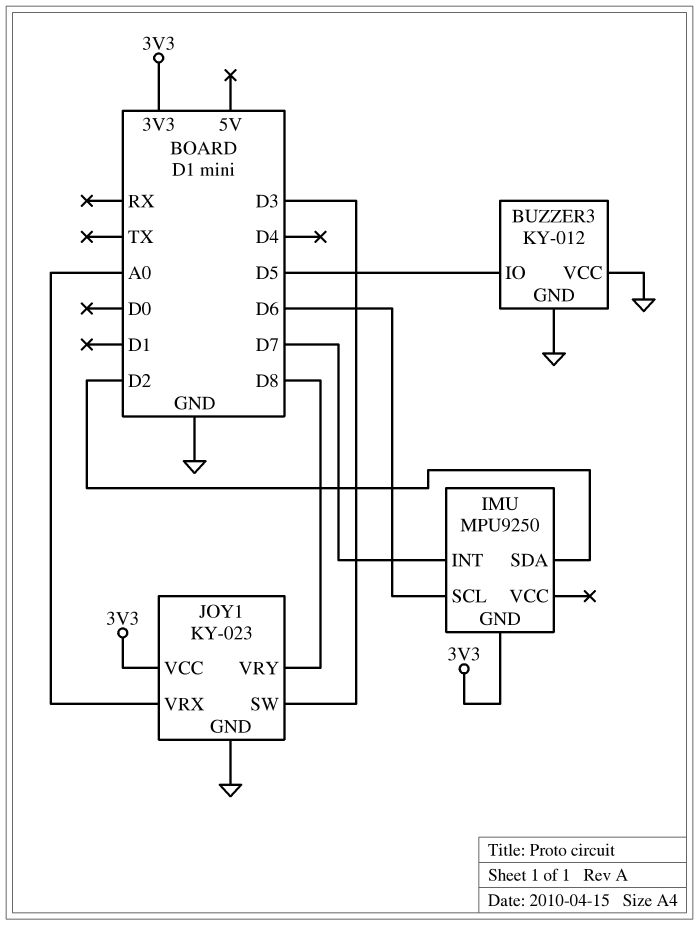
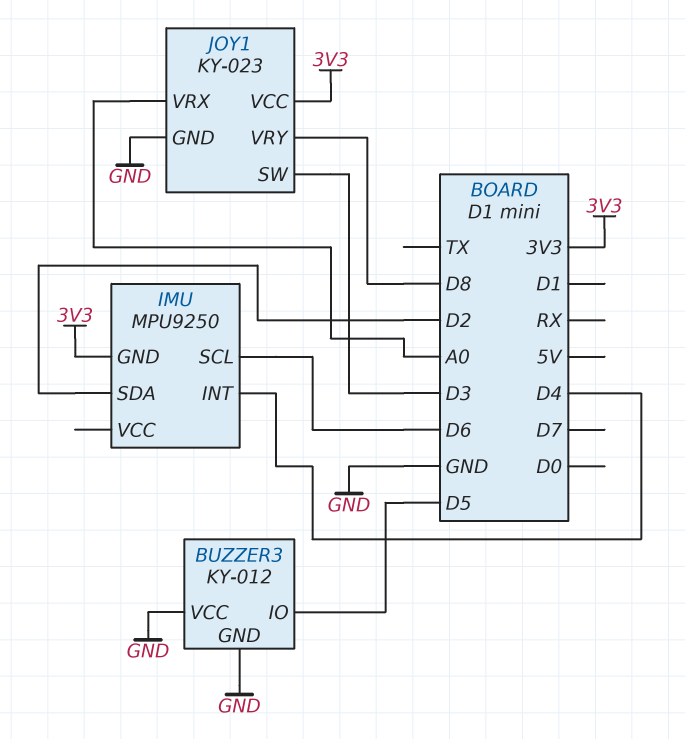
IMU pin INT: D7 -> D4

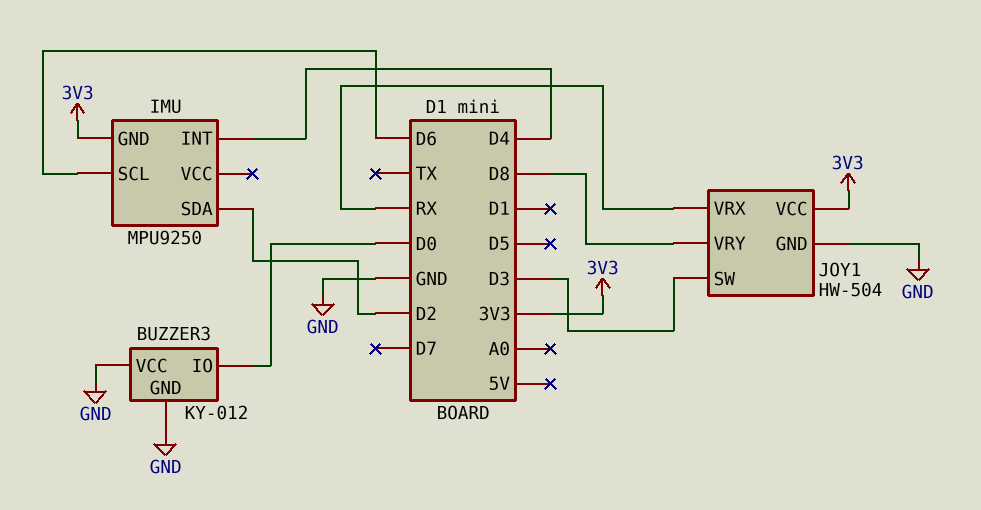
BUZZER3 pin IO: D5 -> D0
JOY1: KY-023 -> HW-504
JOY1 pin VRX: A0 -> RX

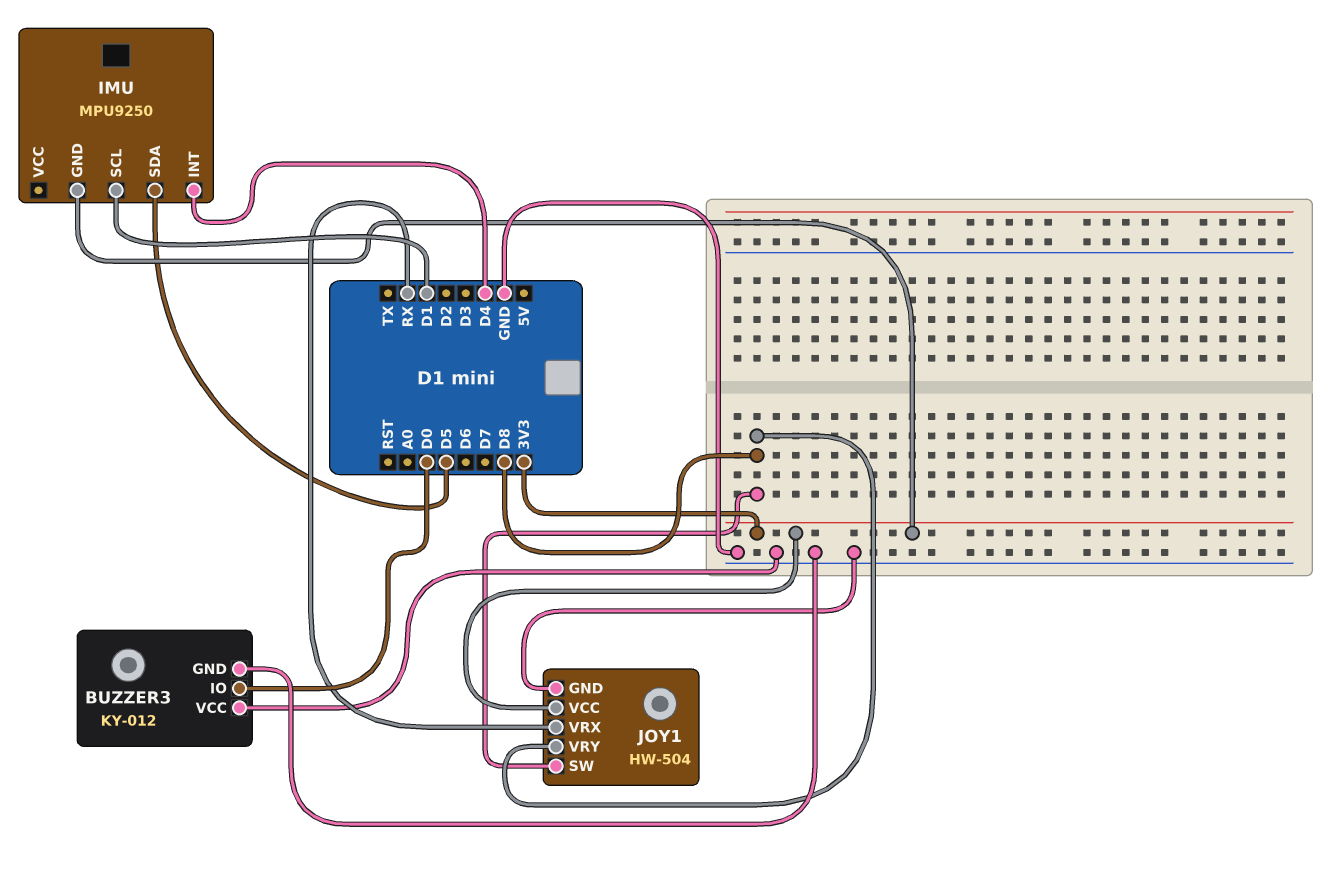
IMU pin SCL: D6 -> D1
IMU pin SDA: D2 -> D5
JOY1 pin SW: D3 -> D8

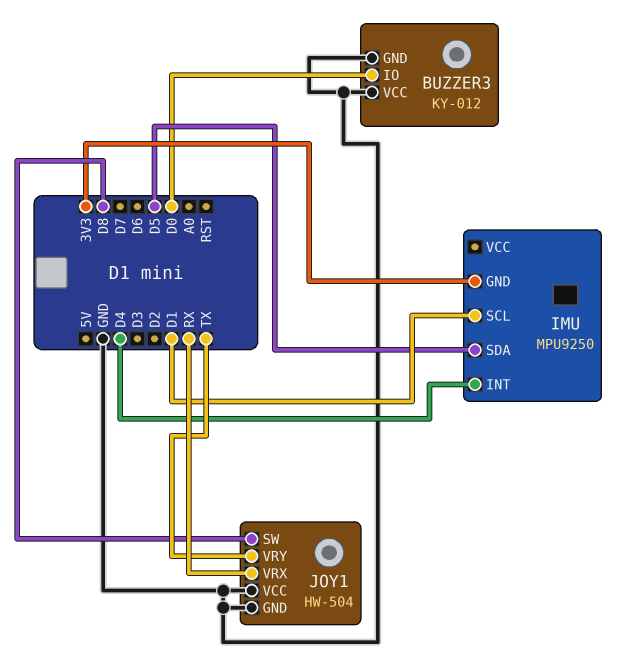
JOY1 pin VCC: 3V3 -> GND
JOY1 pin VRY: D8 -> TX

